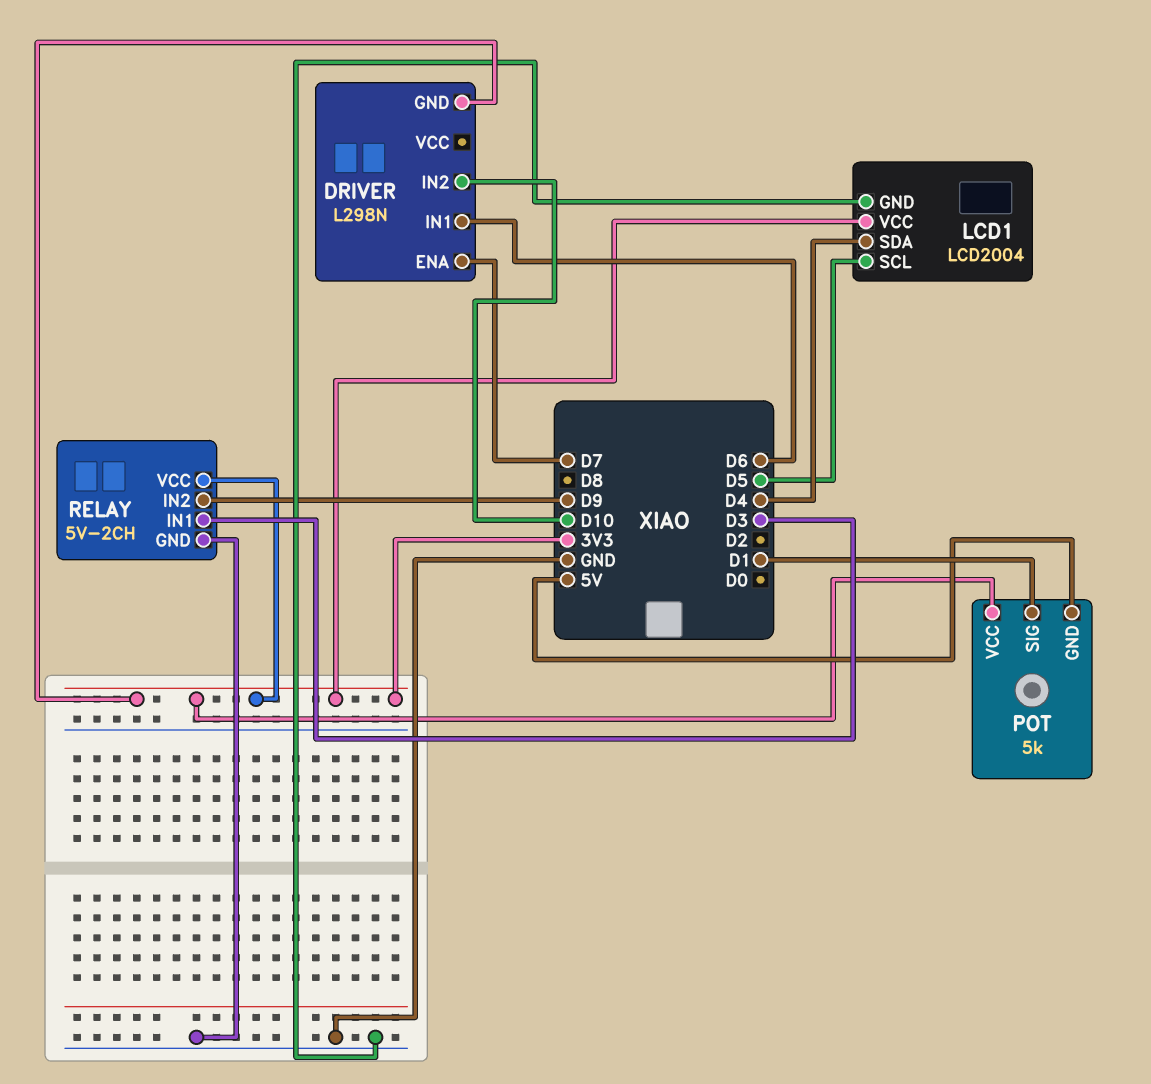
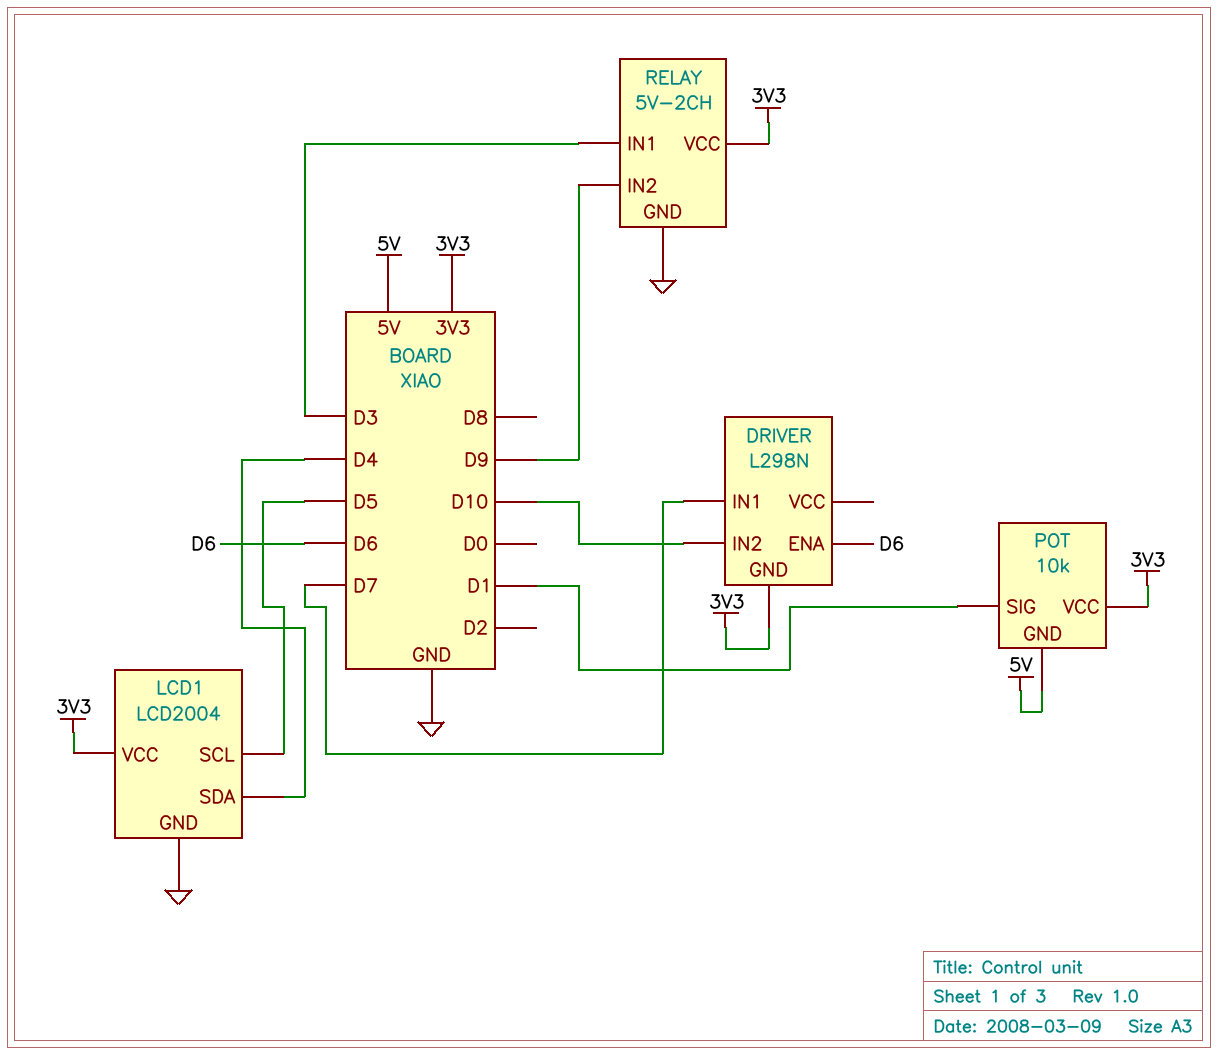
DRIVER pin ENA: D7 -> D6
DRIVER pin IN1: D6 -> D7
POT: 5k -> 10k

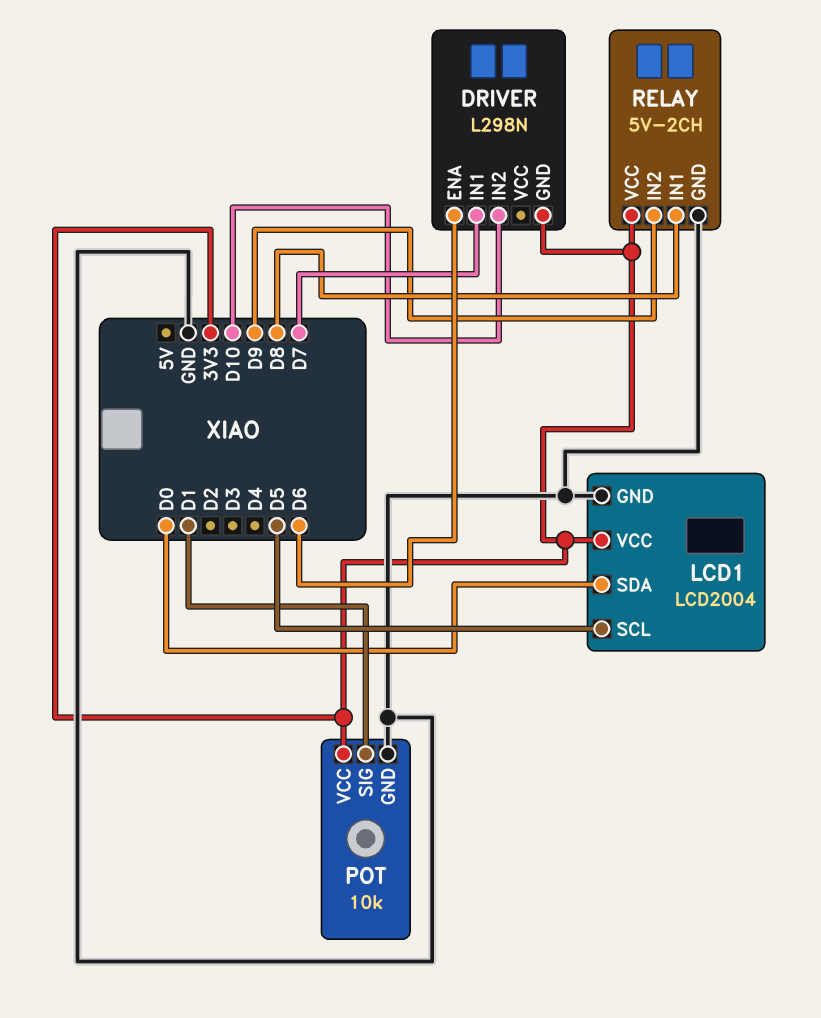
LCD1 pin SDA: D4 -> D0
POT pin GND: 5V -> GND
RELAY pin IN1: D3 -> D8

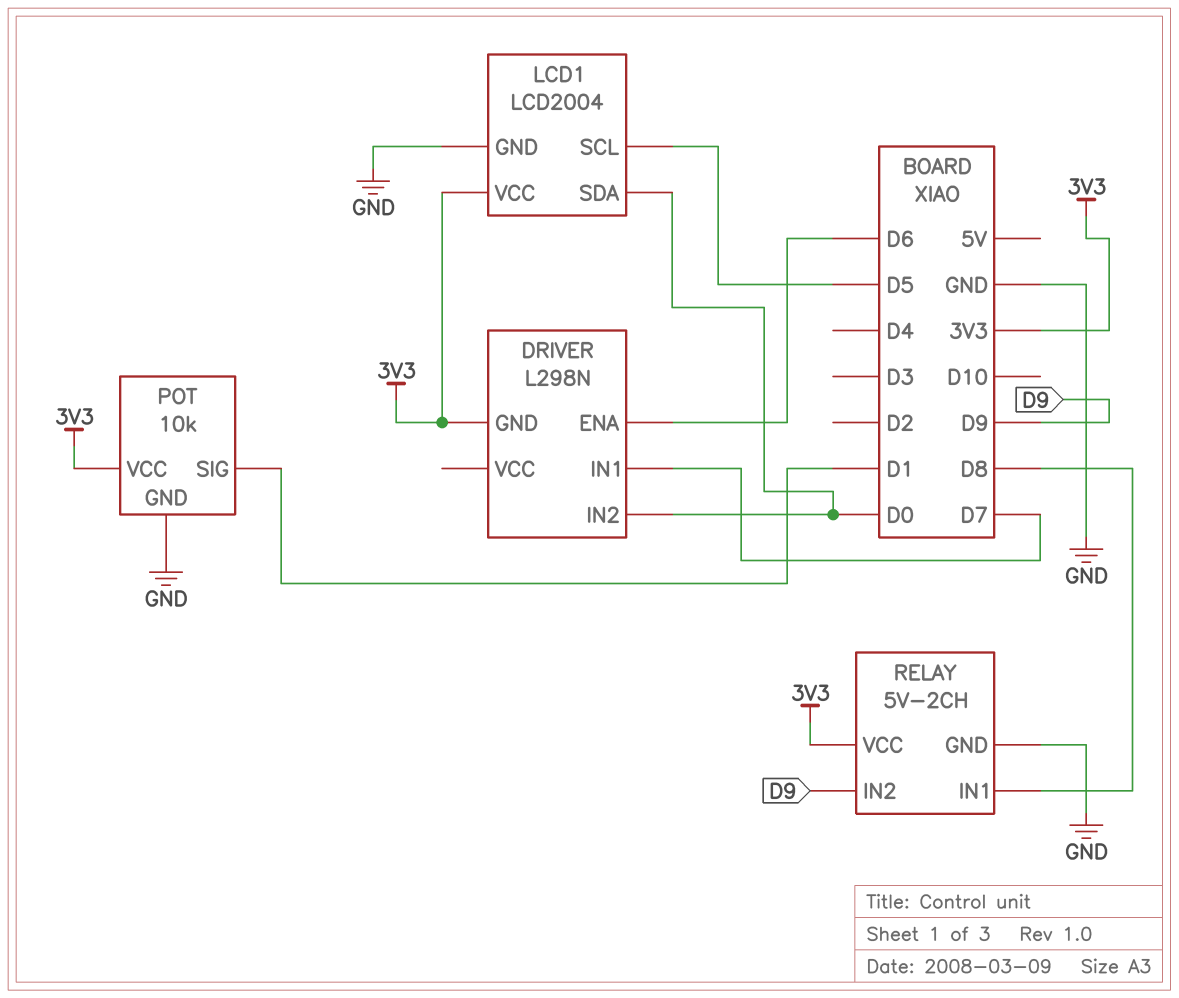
DRIVER pin IN2: D10 -> D0

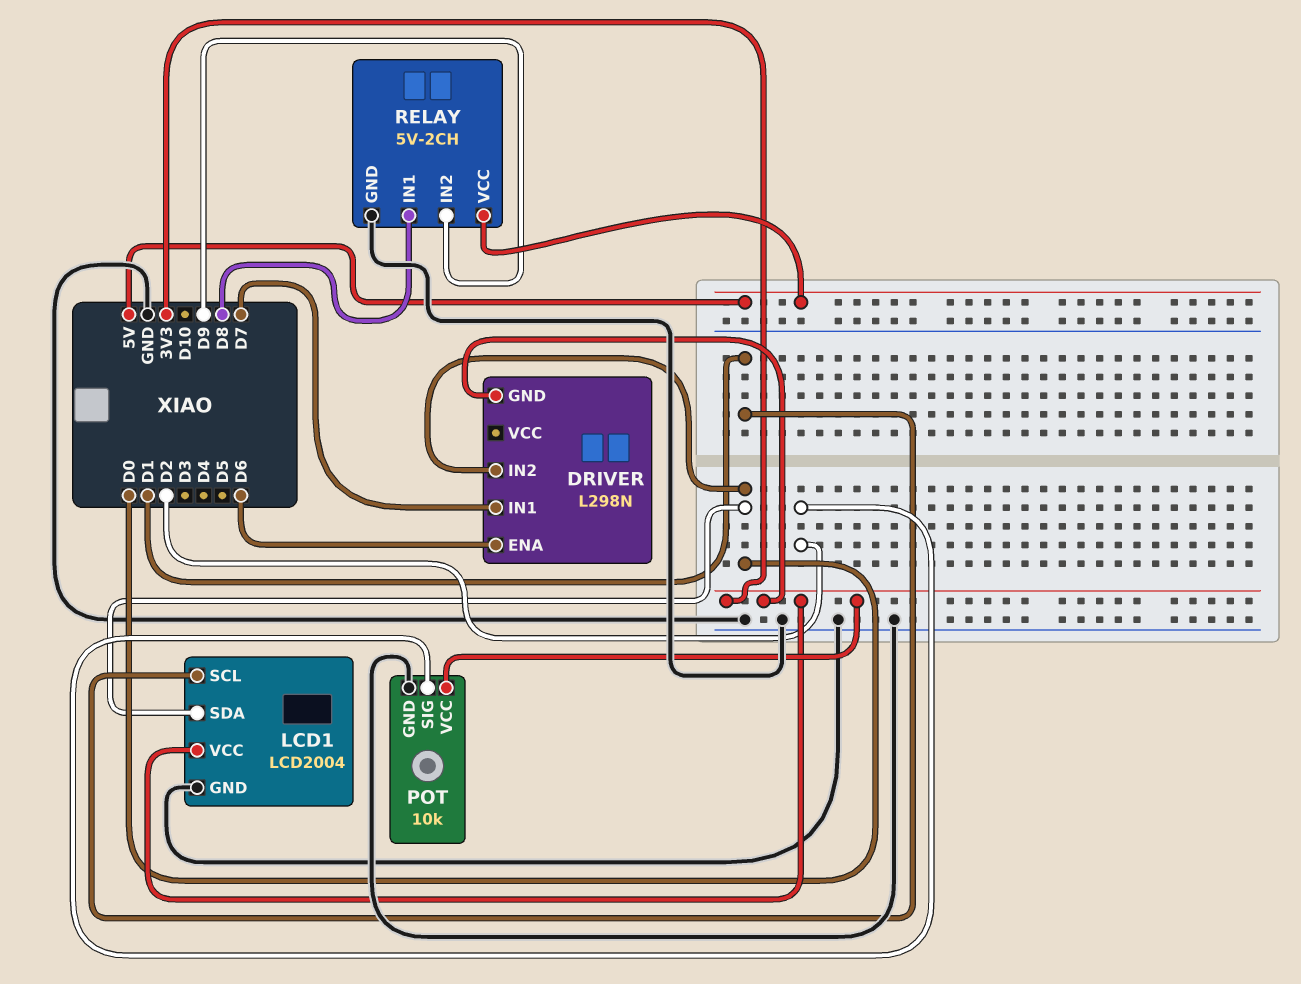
LCD1 pin SCL: D5 -> D1
POT pin SIG: D1 -> D2
RELAY pin VCC: 3V3 -> 5V

